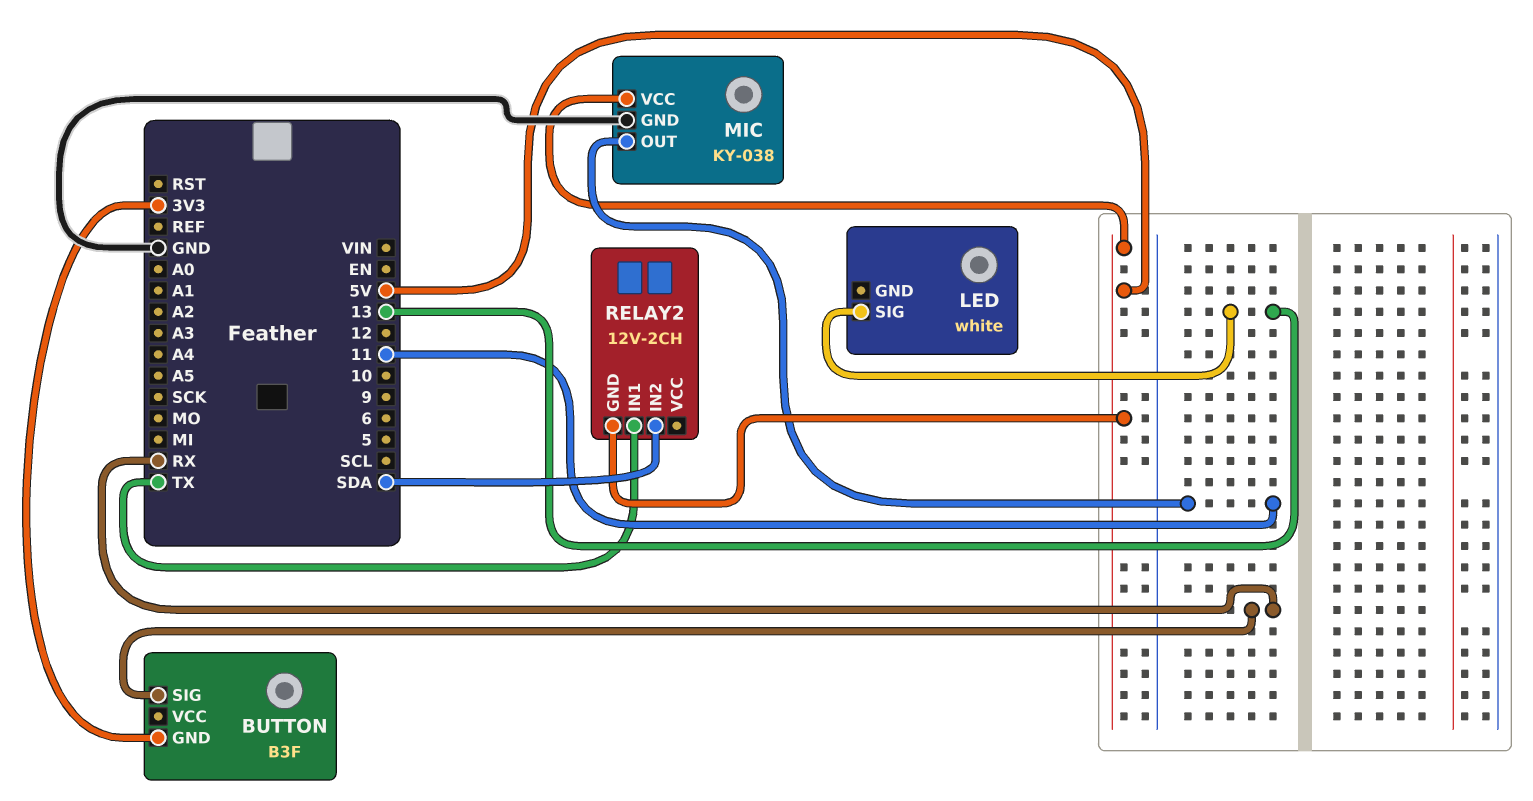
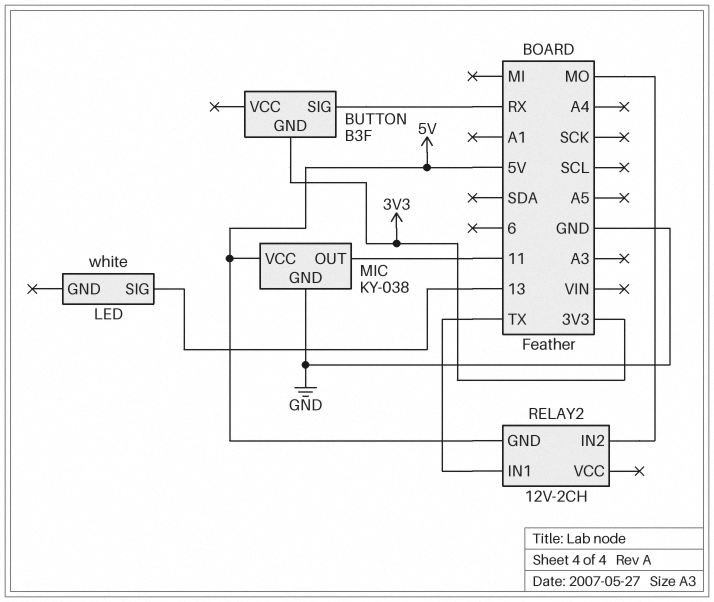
RELAY2 pin IN2: SDA -> MO

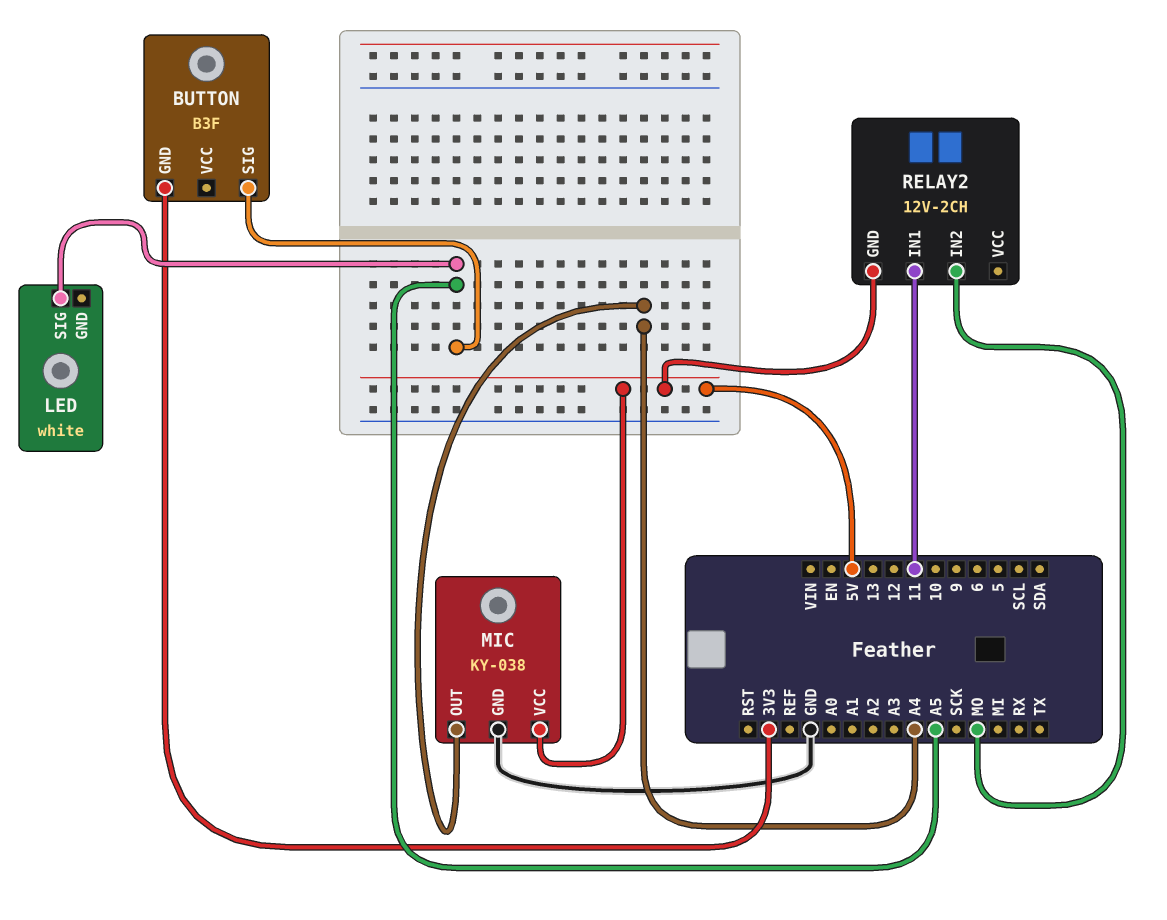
BUTTON pin SIG: RX -> A5
LED pin SIG: 13 -> A5
MIC pin OUT: 11 -> A4
RELAY2 pin IN1: TX -> 11

